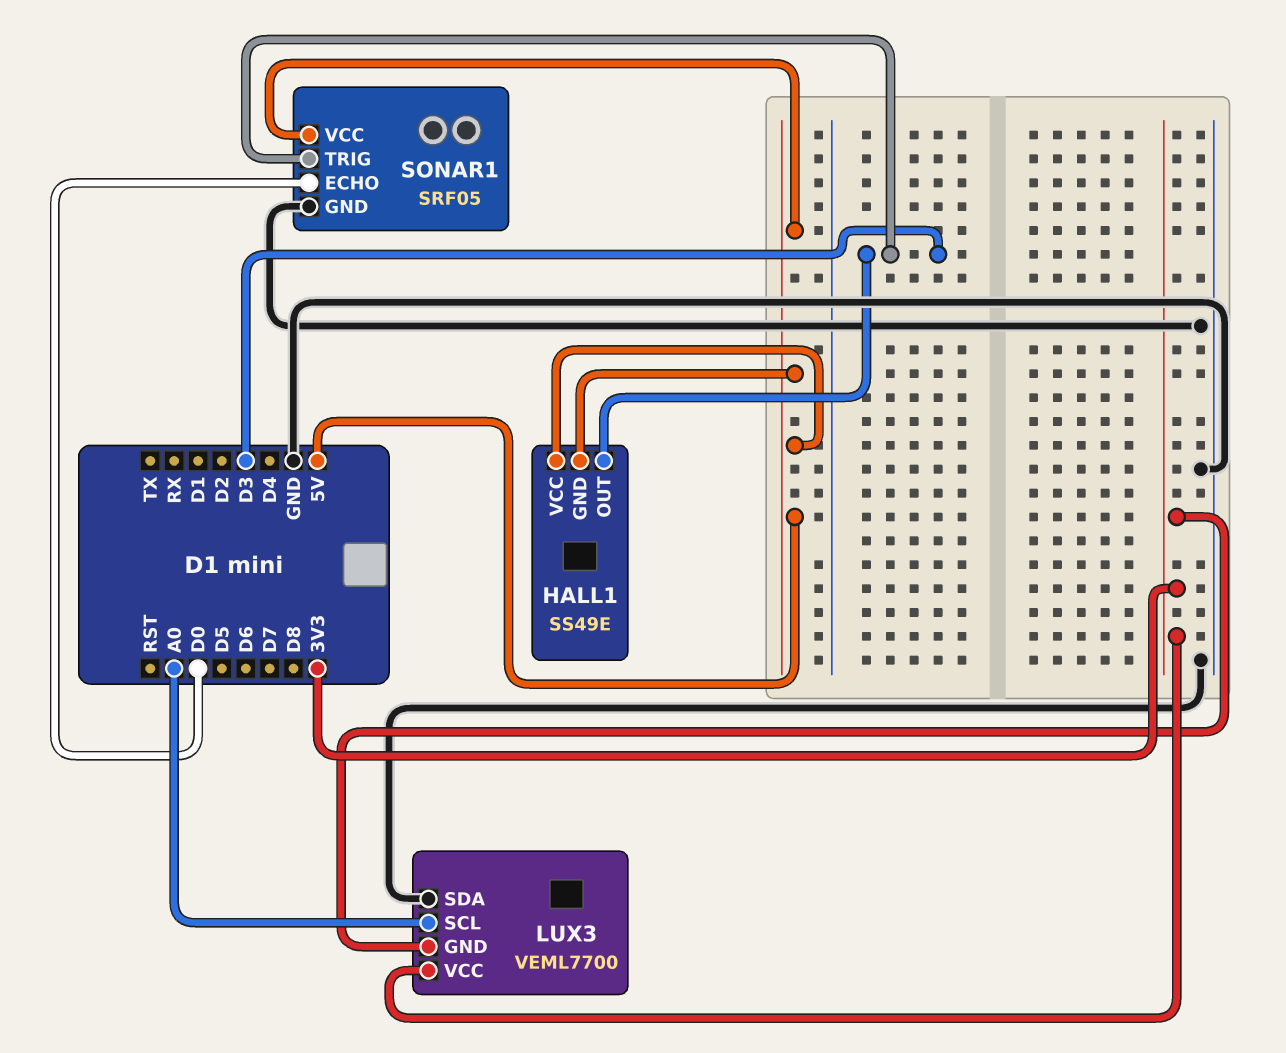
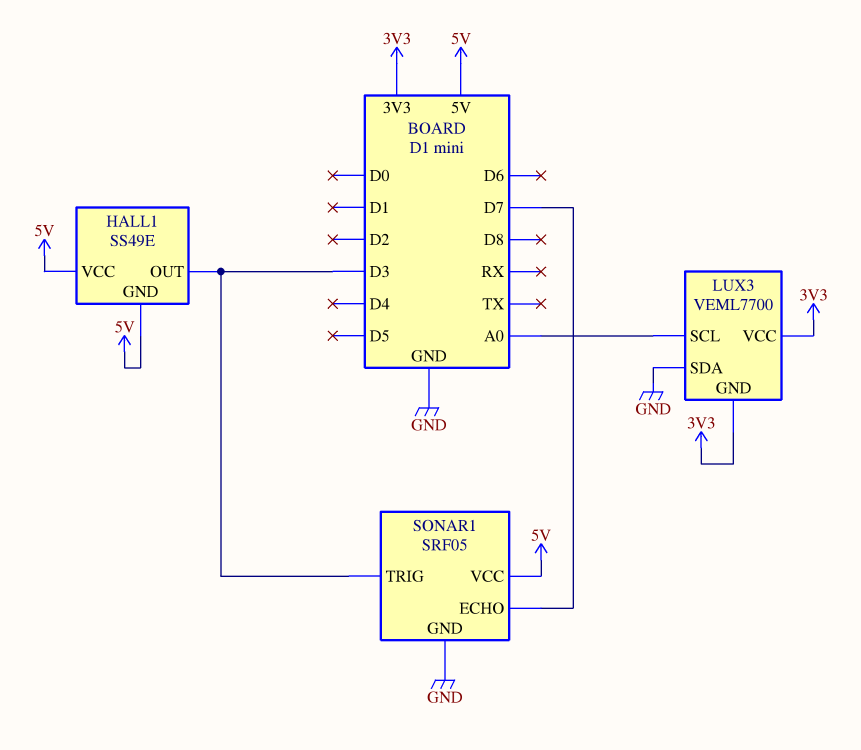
SONAR1 pin ECHO: D0 -> D7

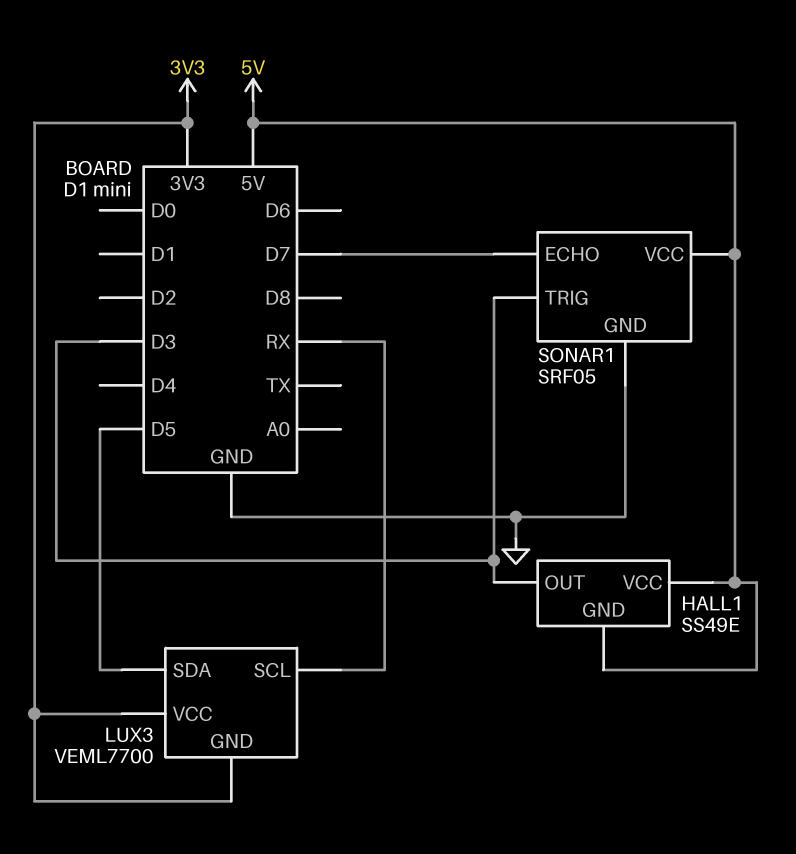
LUX3 pin SCL: A0 -> RX
LUX3 pin SDA: GND -> D5

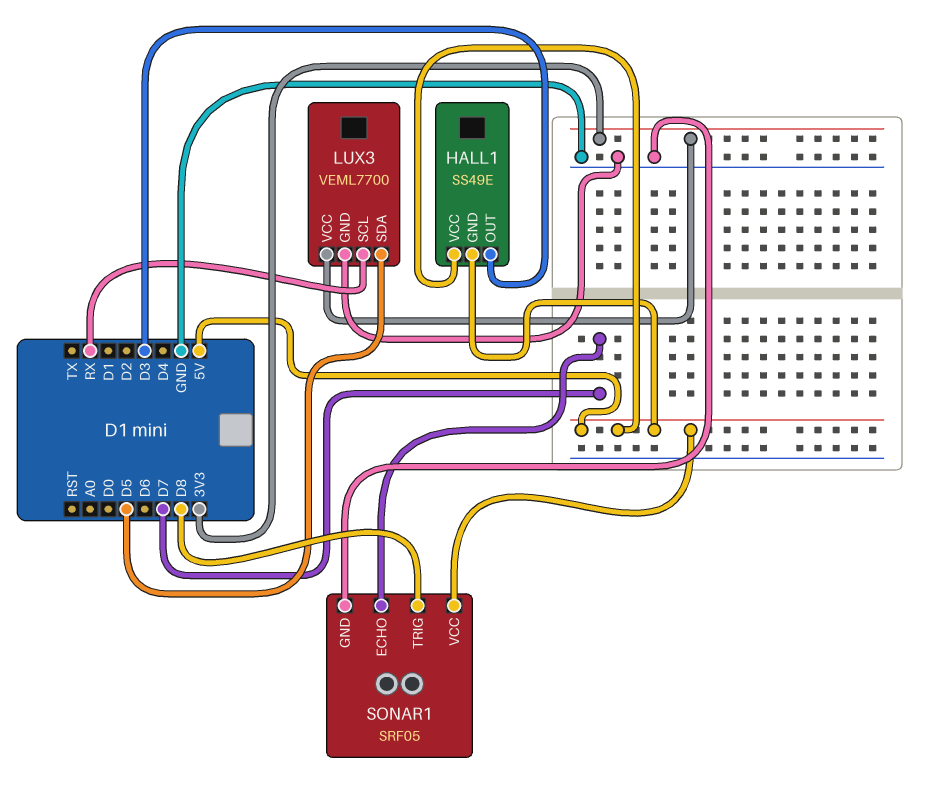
LUX3 pin GND: 3V3 -> GND
SONAR1 pin TRIG: D3 -> D8

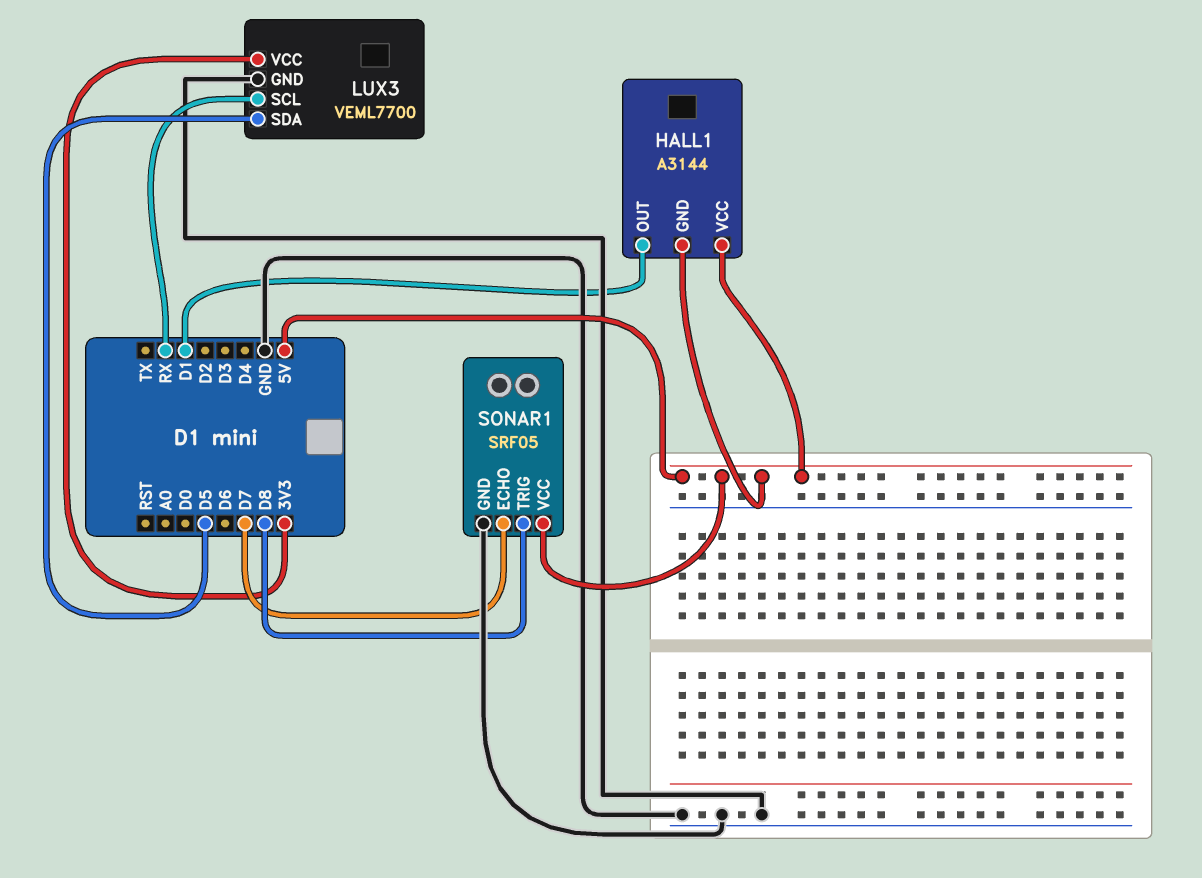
HALL1: SS49E -> A3144
HALL1 pin OUT: D3 -> D1

